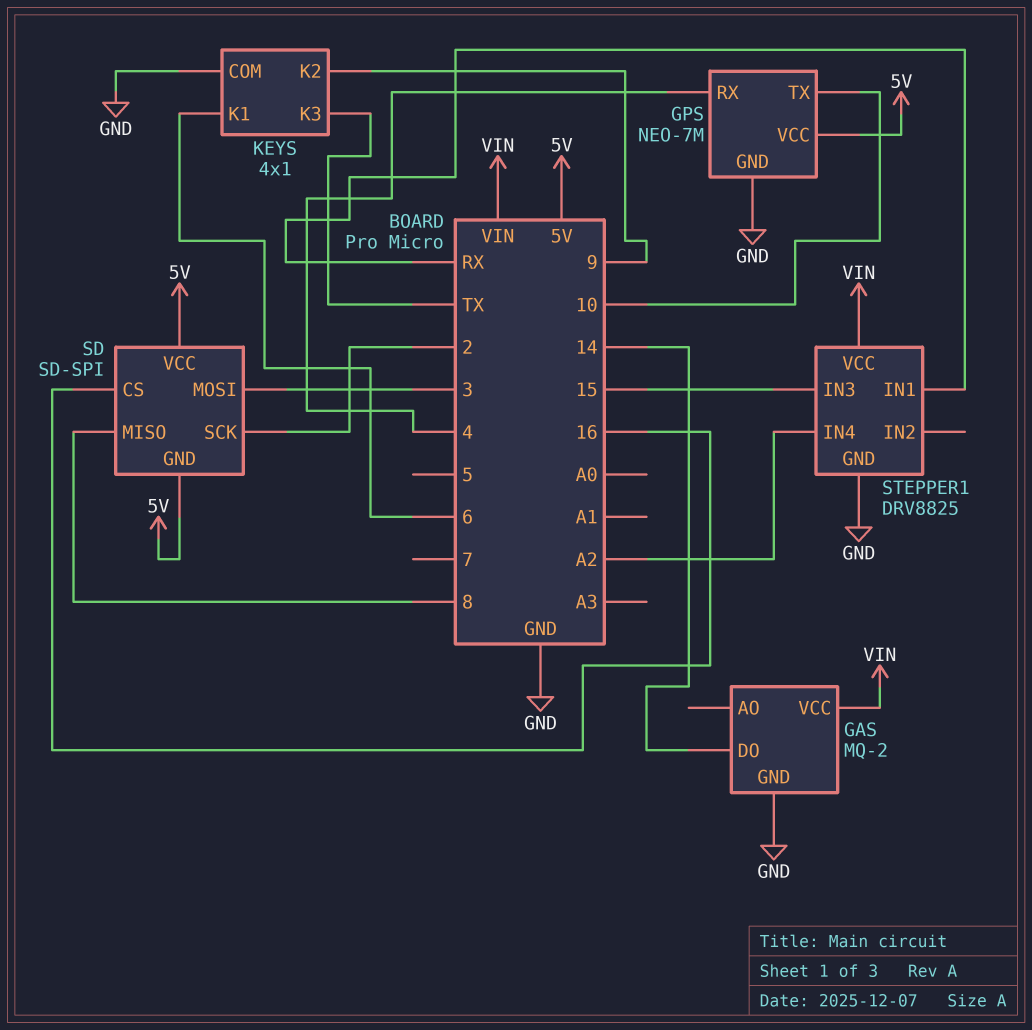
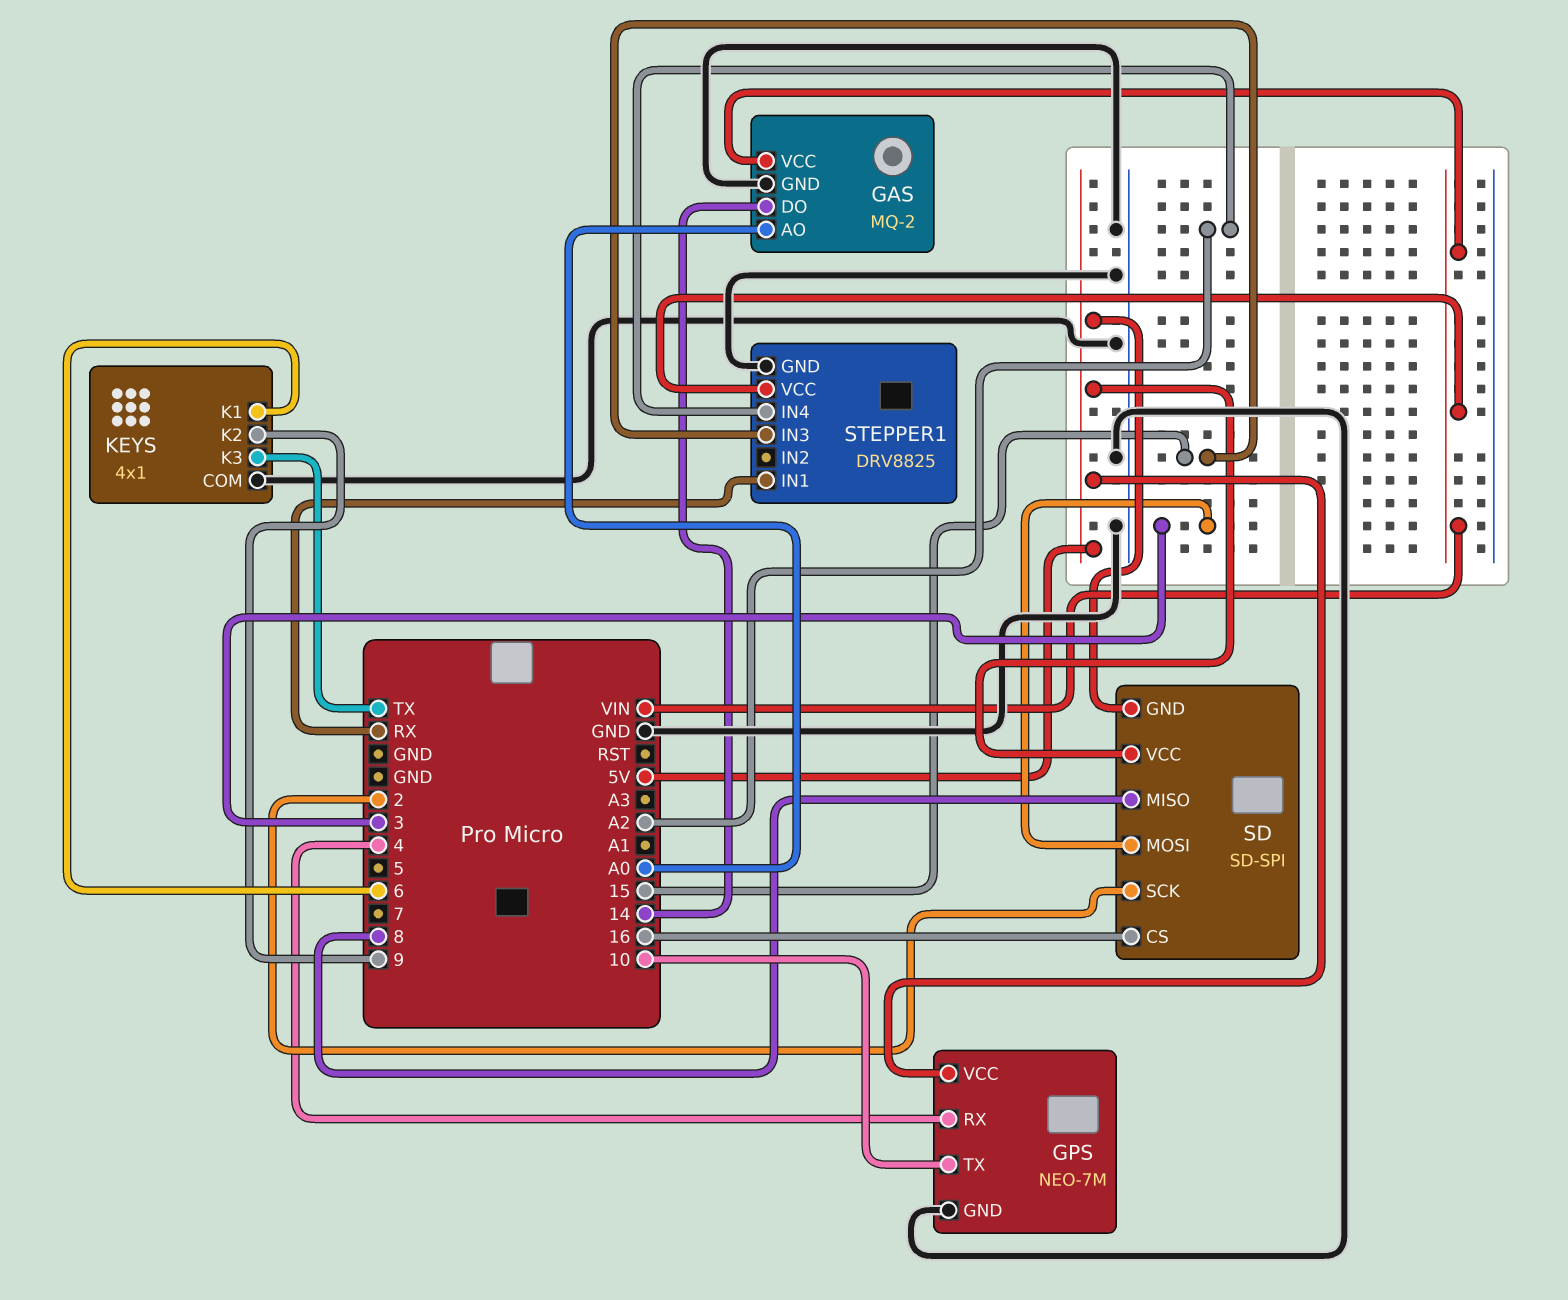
GAS pin AO: none -> A0

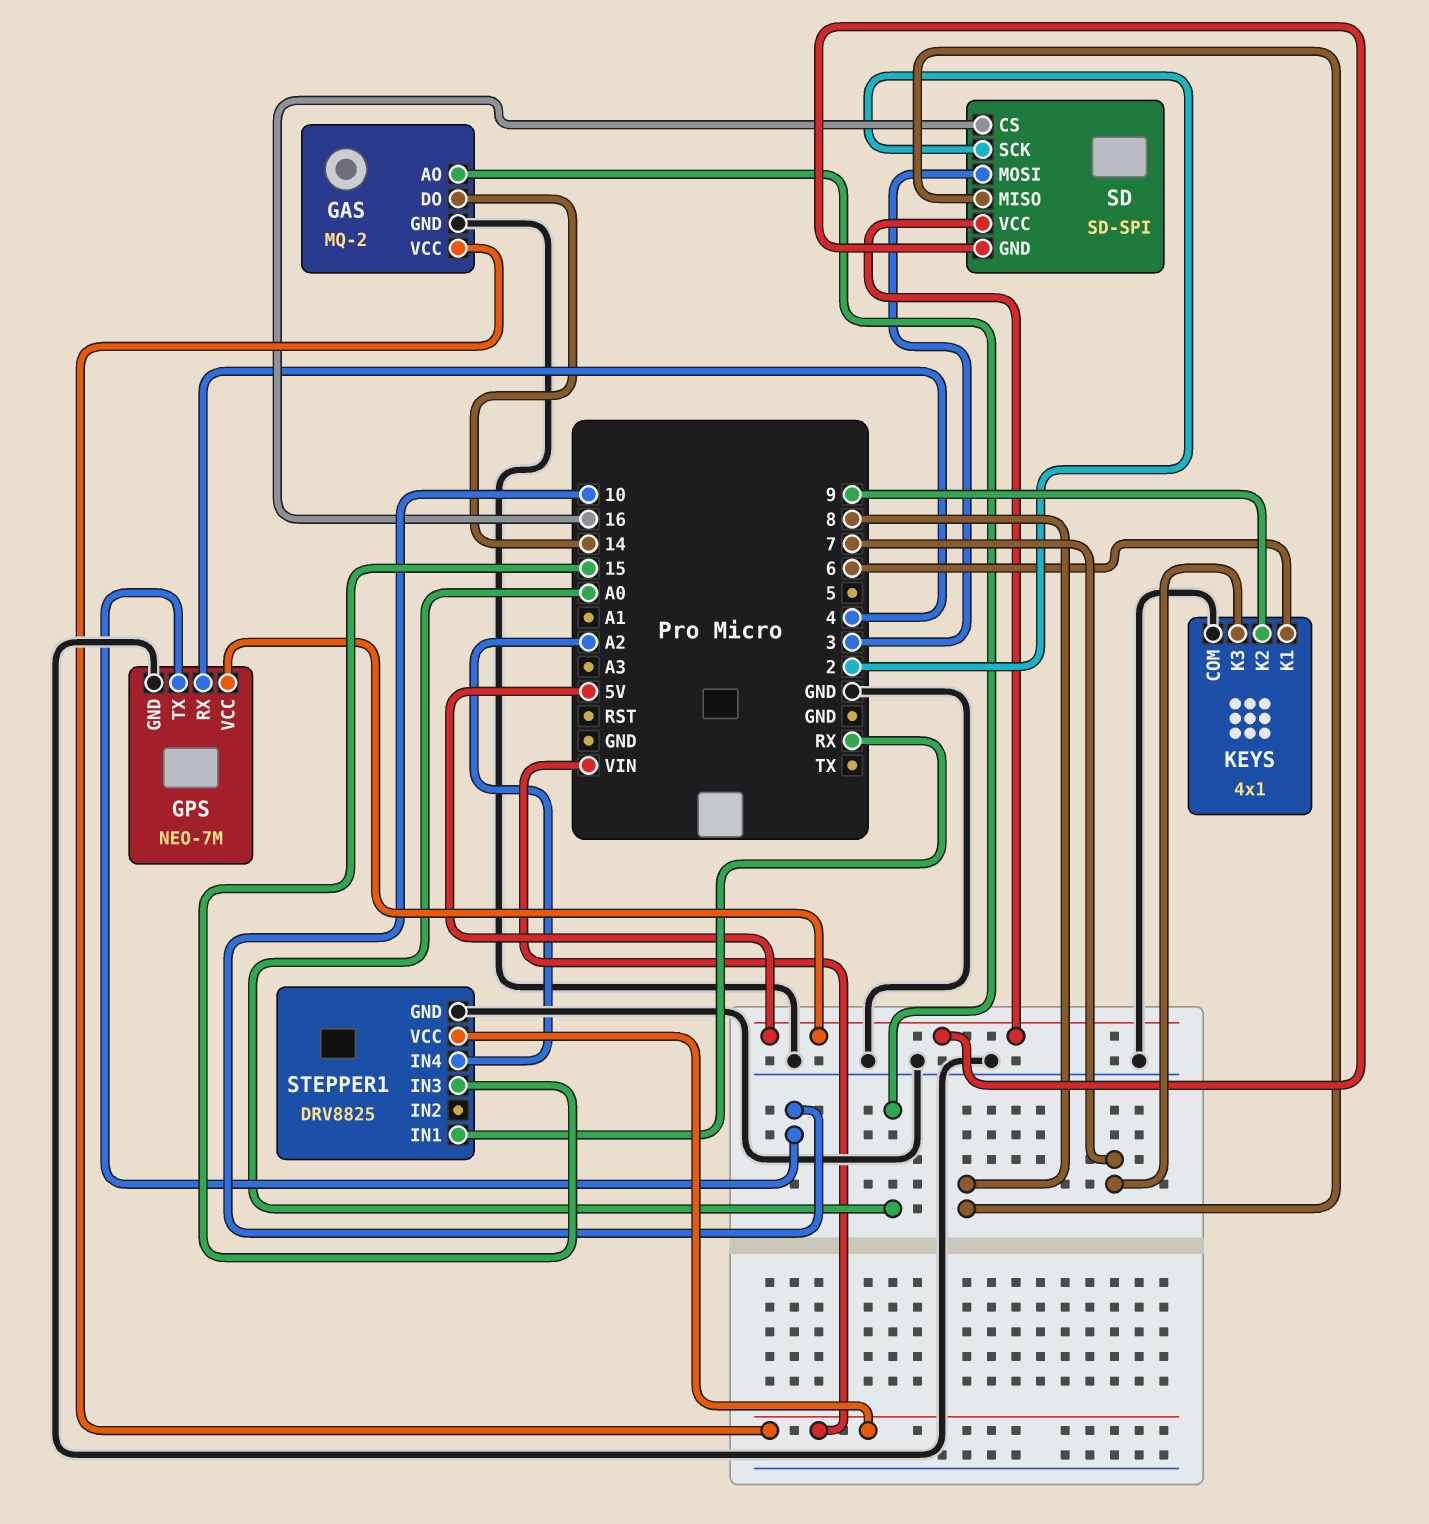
KEYS pin K3: TX -> 7

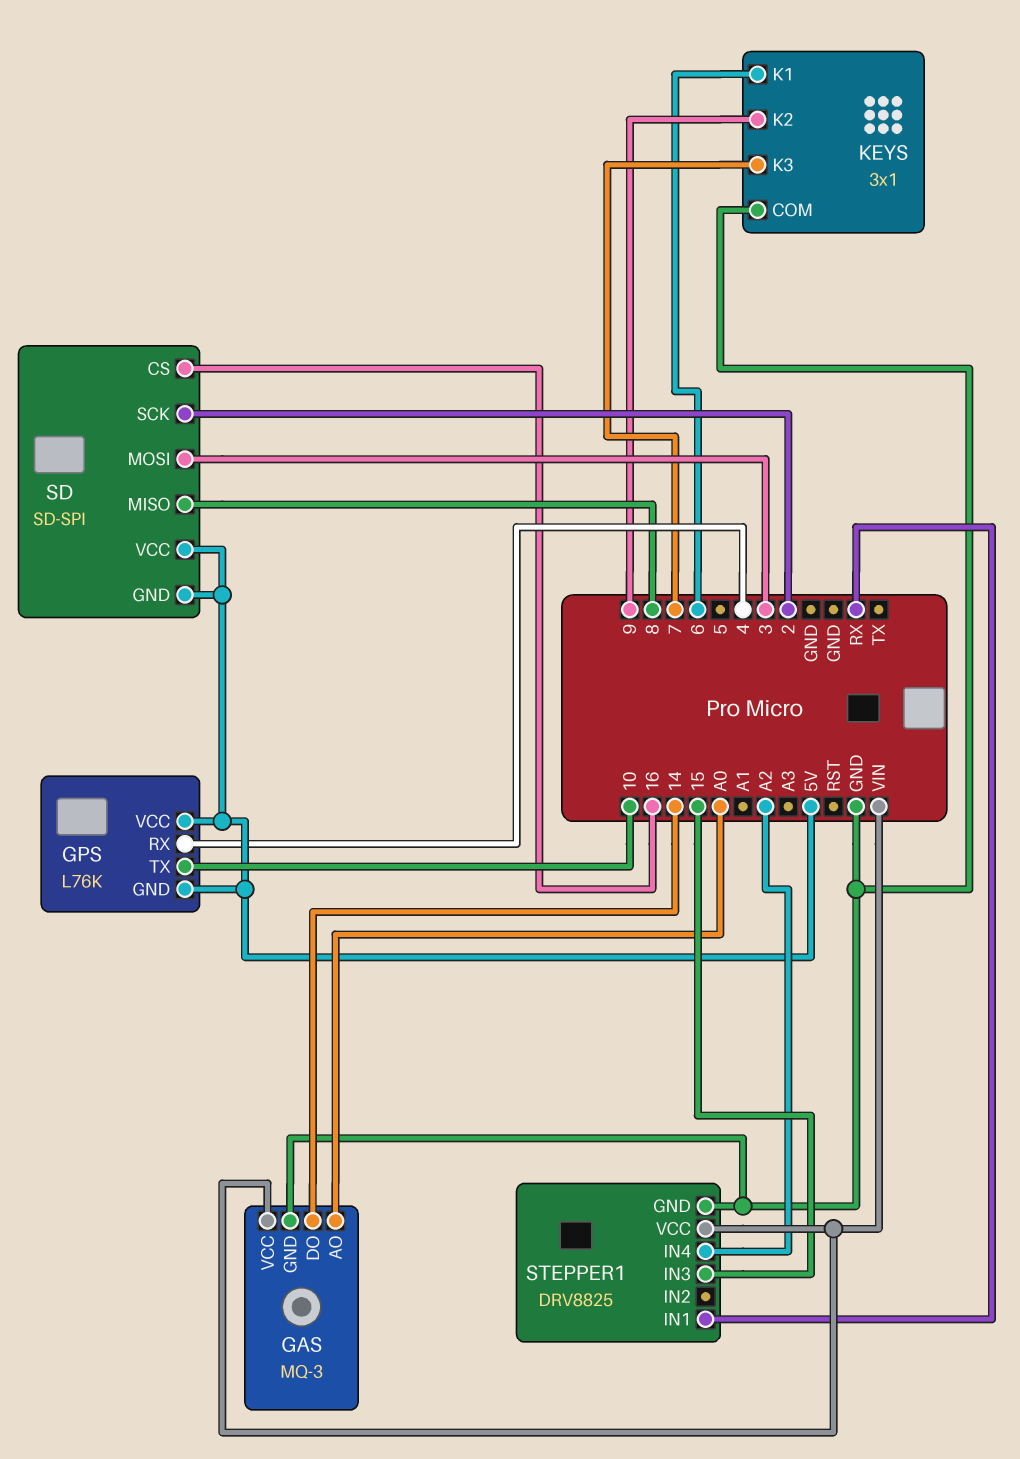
GAS: MQ-2 -> MQ-3
GPS: NEO-7M -> L76K
GPS pin GND: GND -> 5V
KEYS: 4x1 -> 3x1

